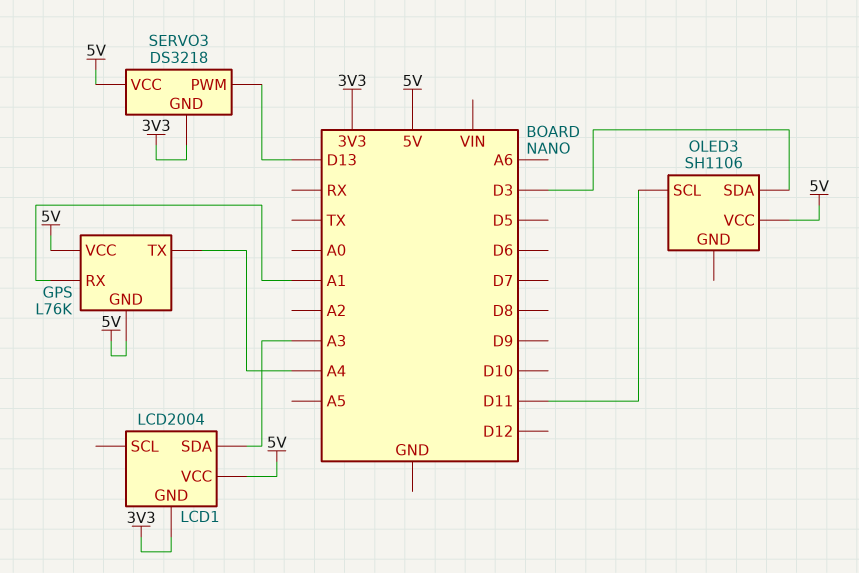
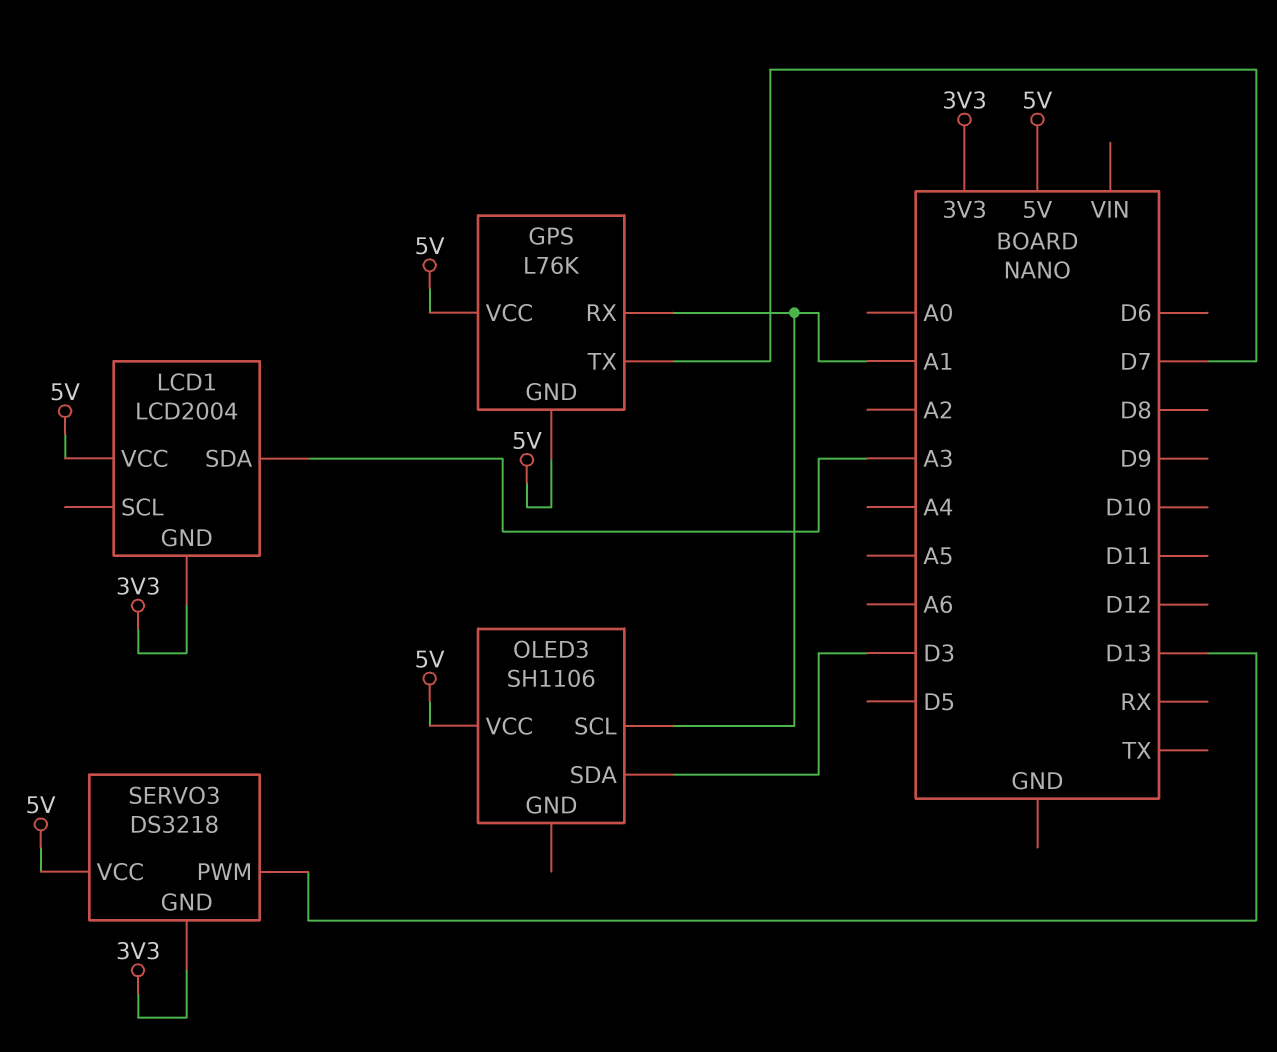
GPS pin TX: A4 -> D7
OLED3 pin SCL: D11 -> A1

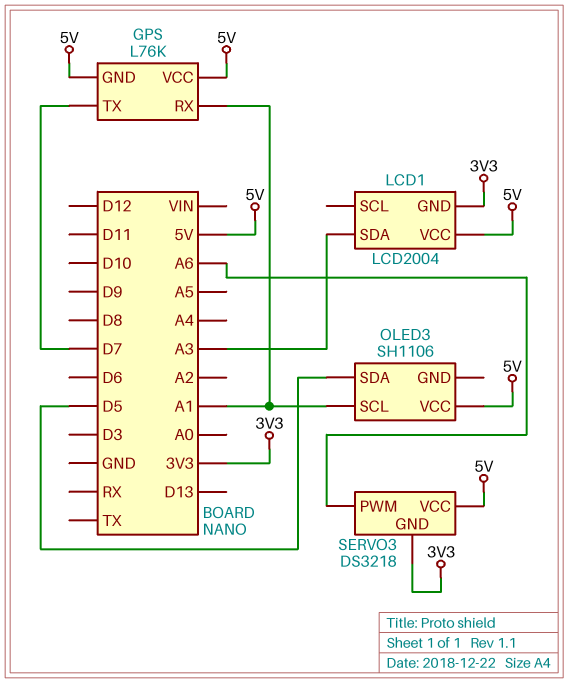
OLED3 pin SDA: D3 -> D5
SERVO3 pin PWM: D13 -> A6

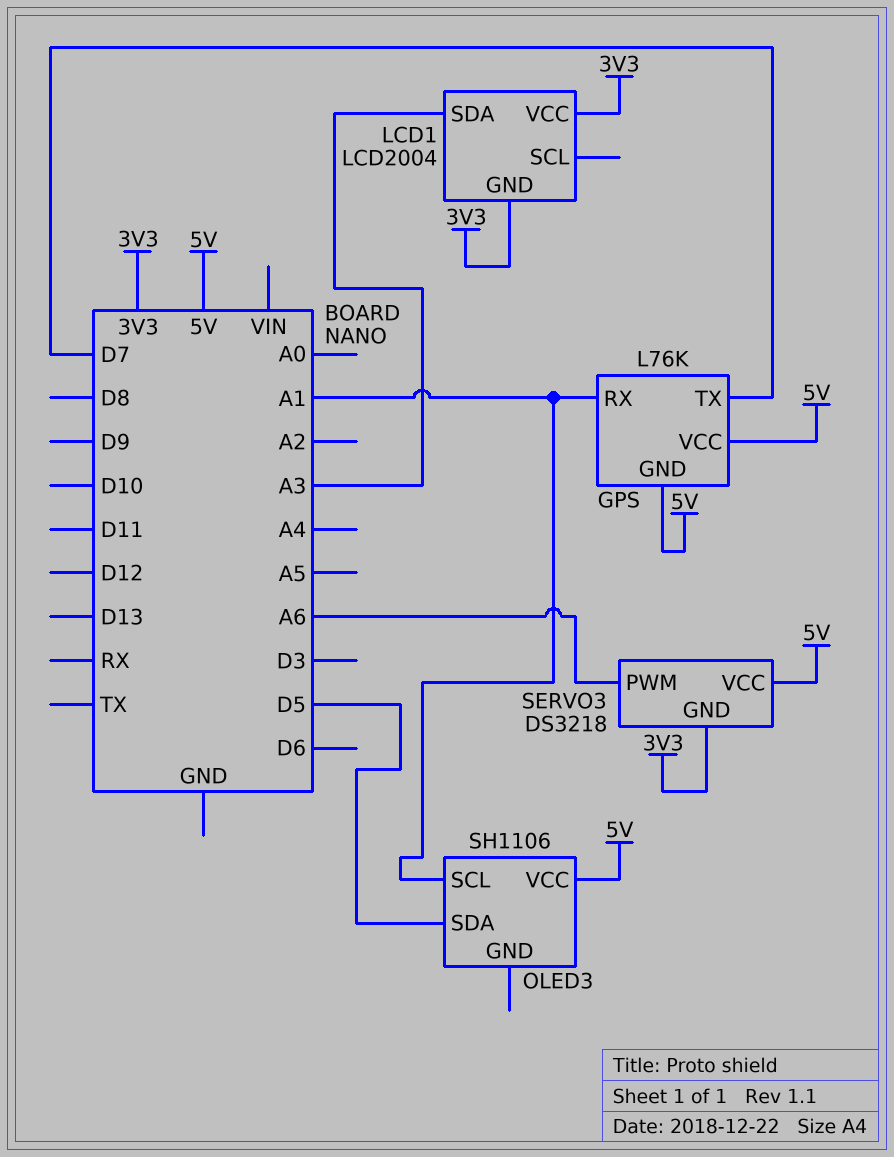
LCD1 pin VCC: 5V -> 3V3

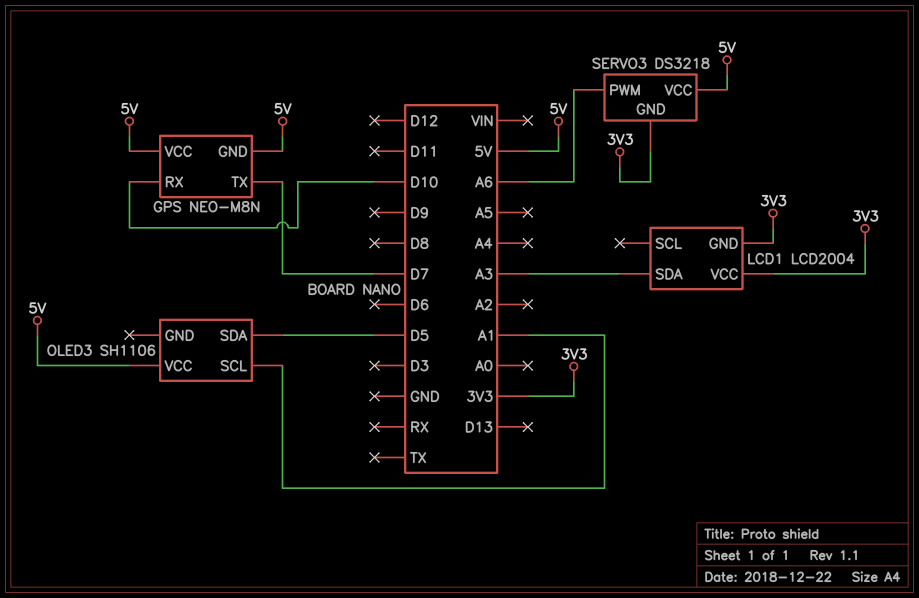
GPS: L76K -> NEO-M8N
GPS pin RX: A1 -> D10

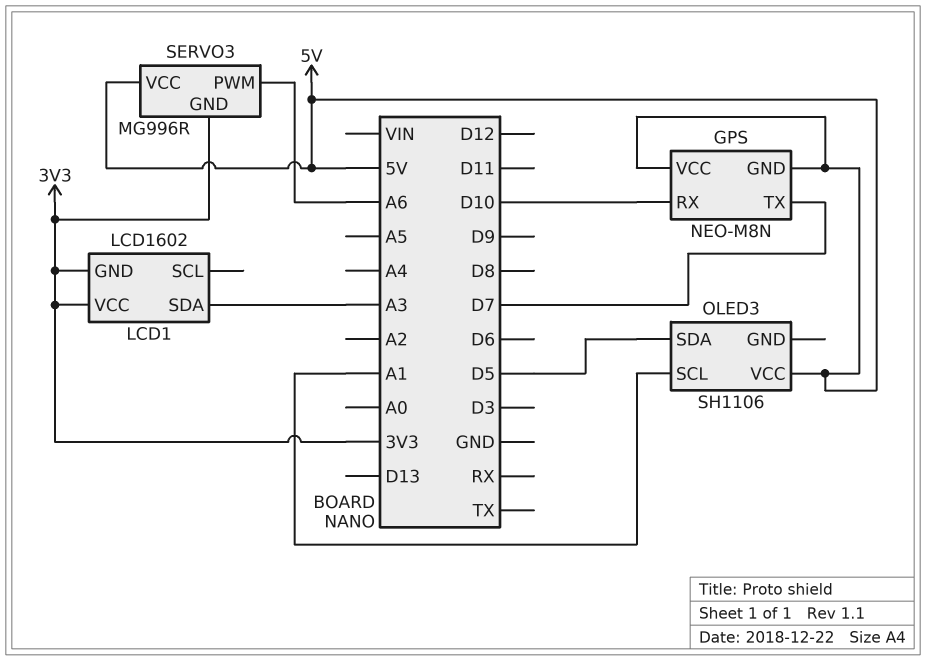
LCD1: LCD2004 -> LCD1602
SERVO3: DS3218 -> MG996R

